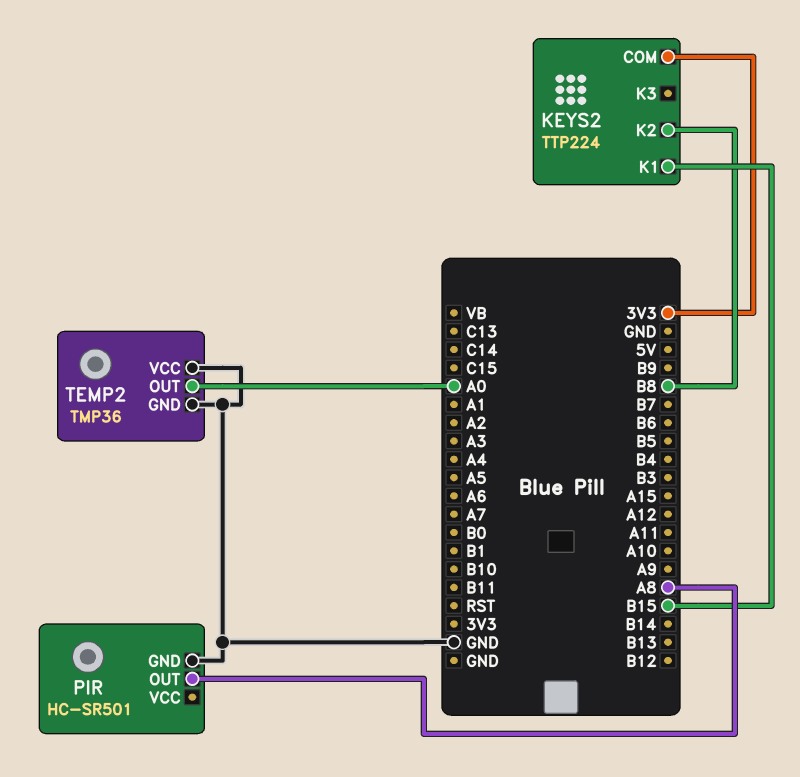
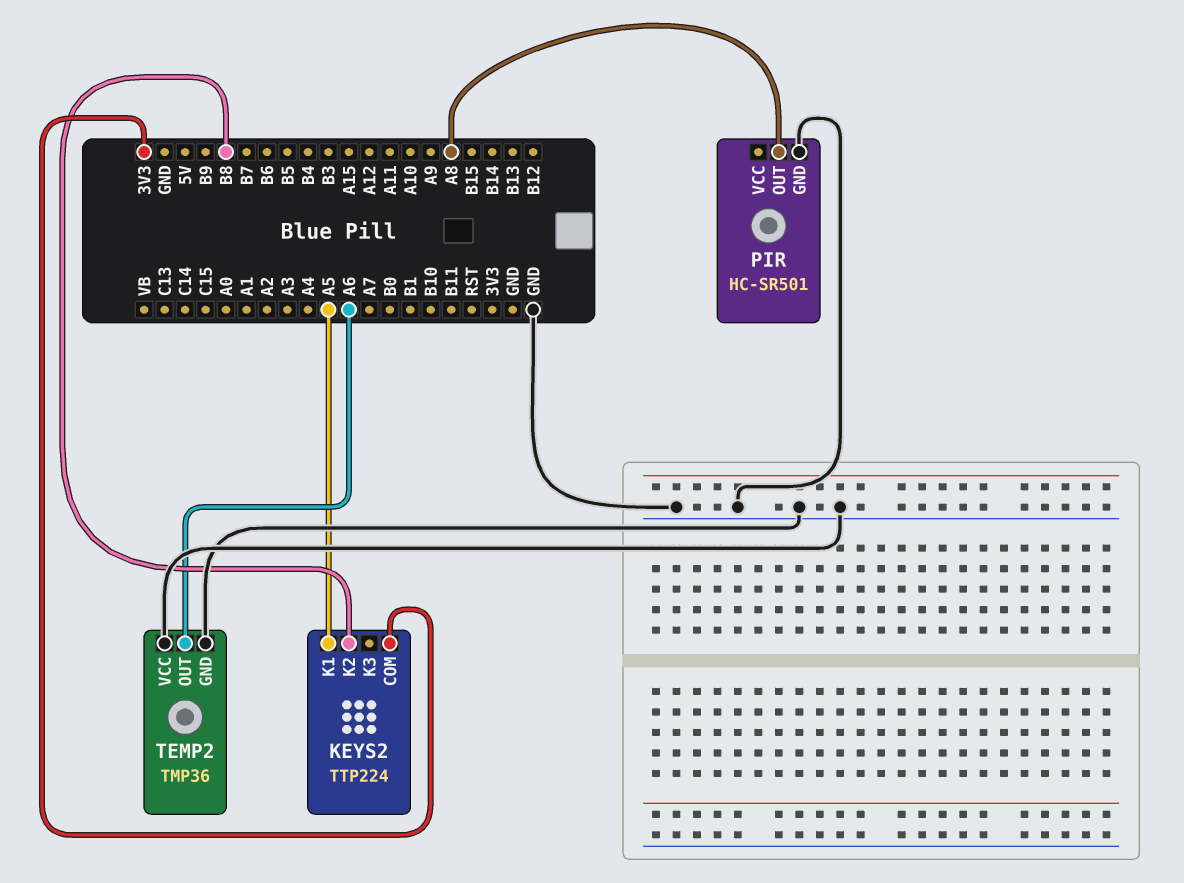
KEYS2 pin K1: B15 -> A5
TEMP2 pin OUT: A0 -> A6

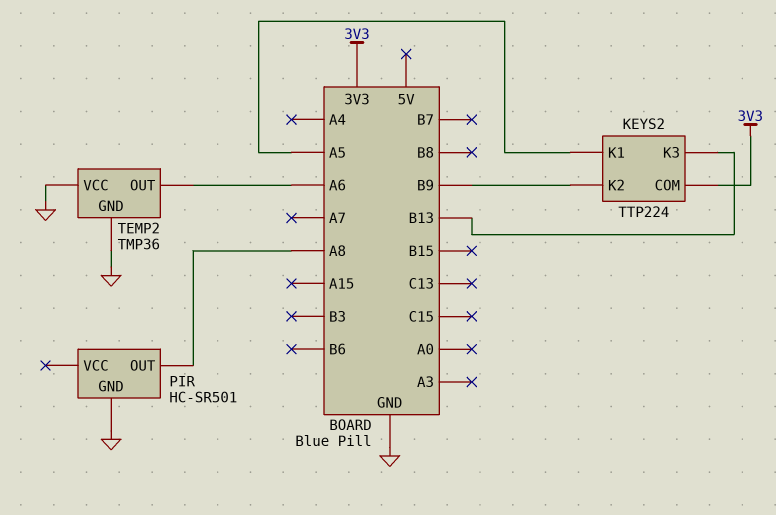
KEYS2 pin K2: B8 -> B9
KEYS2 pin K3: none -> B13

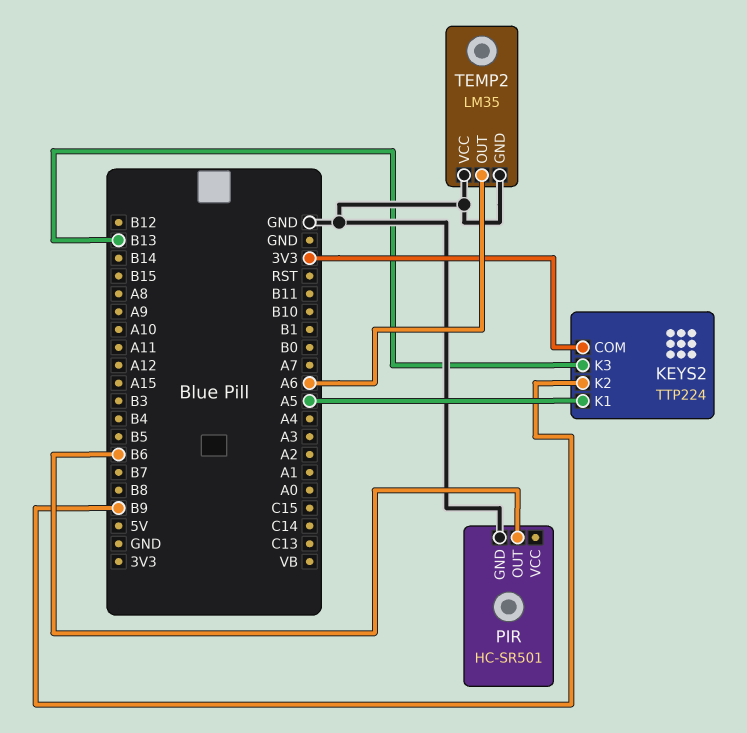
PIR pin OUT: A8 -> B6
TEMP2: TMP36 -> LM35

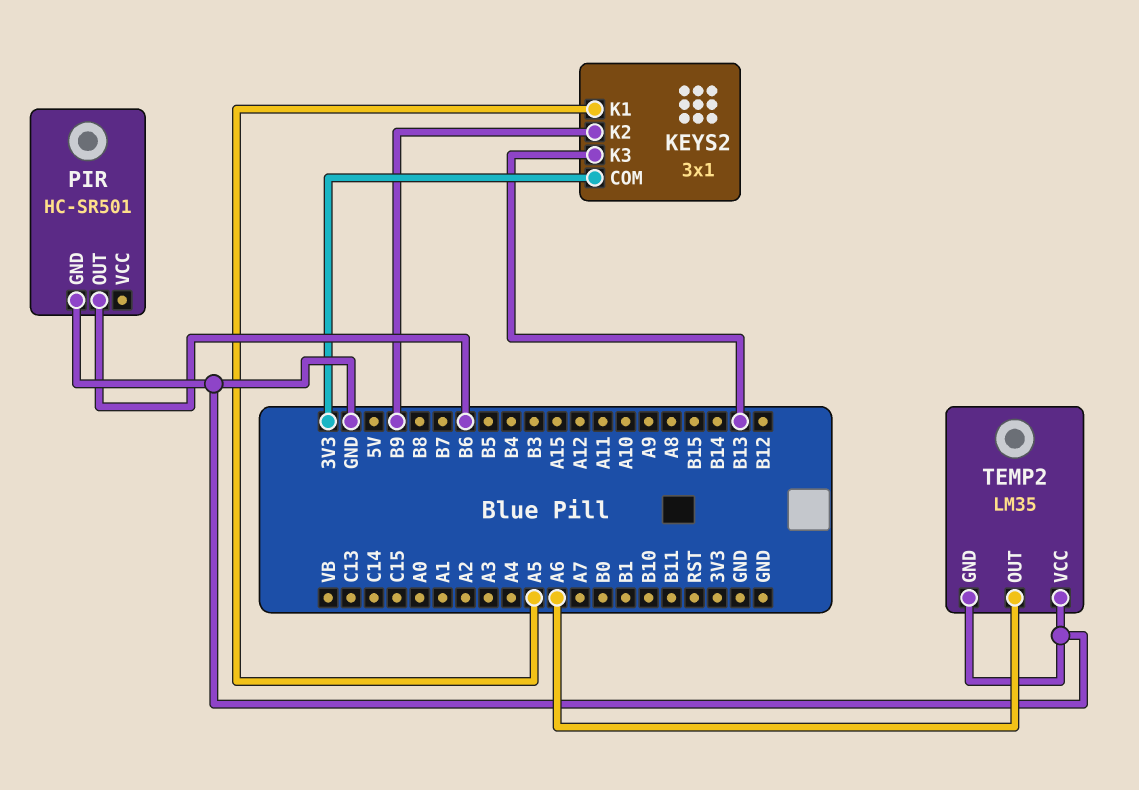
KEYS2: TTP224 -> 3x1

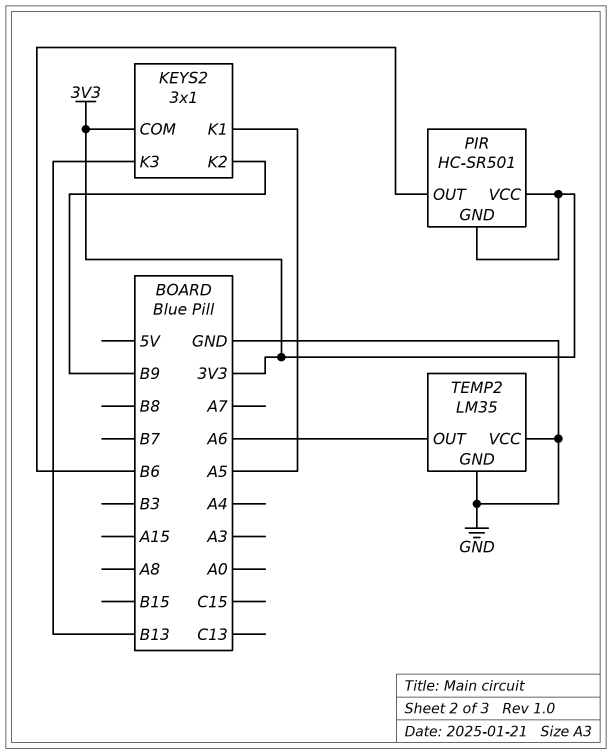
PIR pin GND: GND -> 3V3
PIR pin VCC: none -> 3V3

